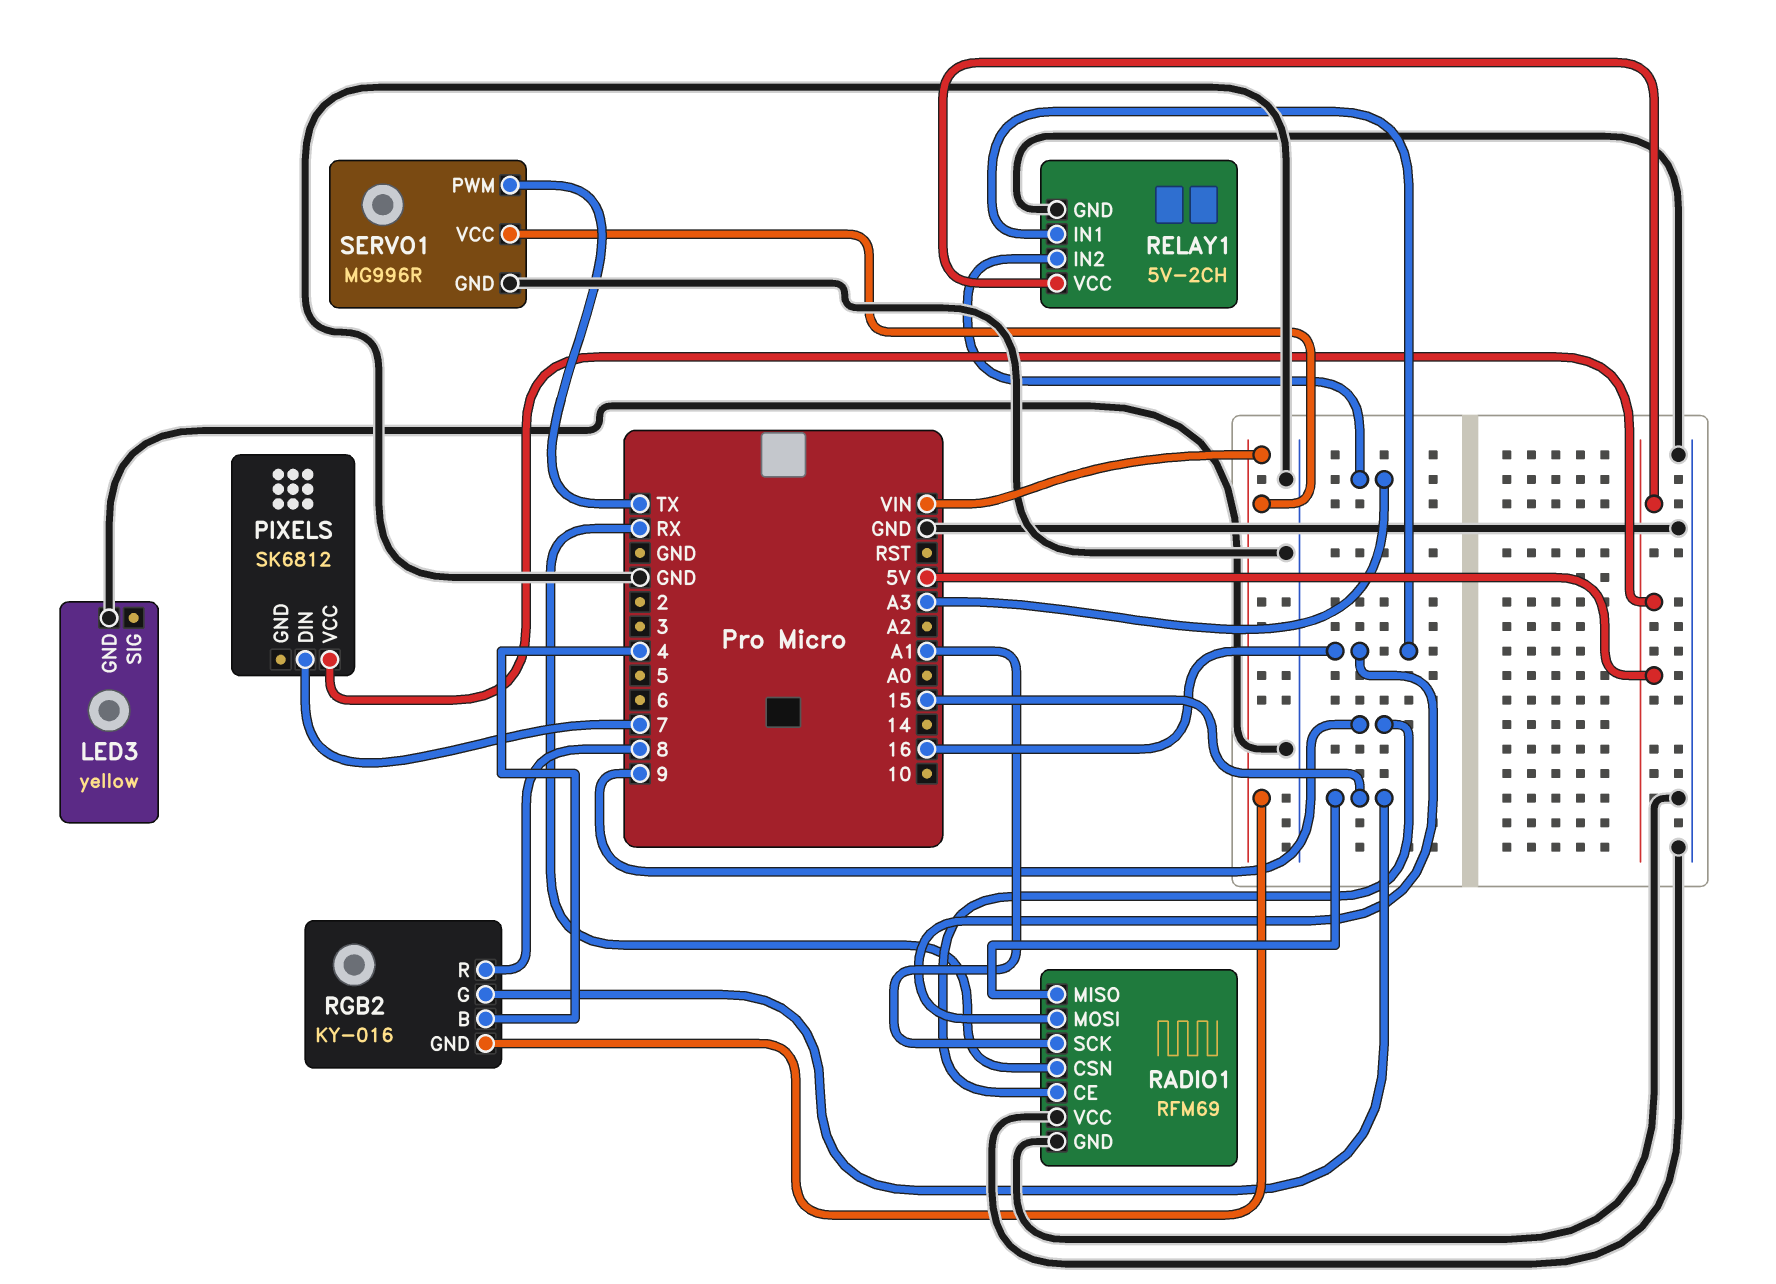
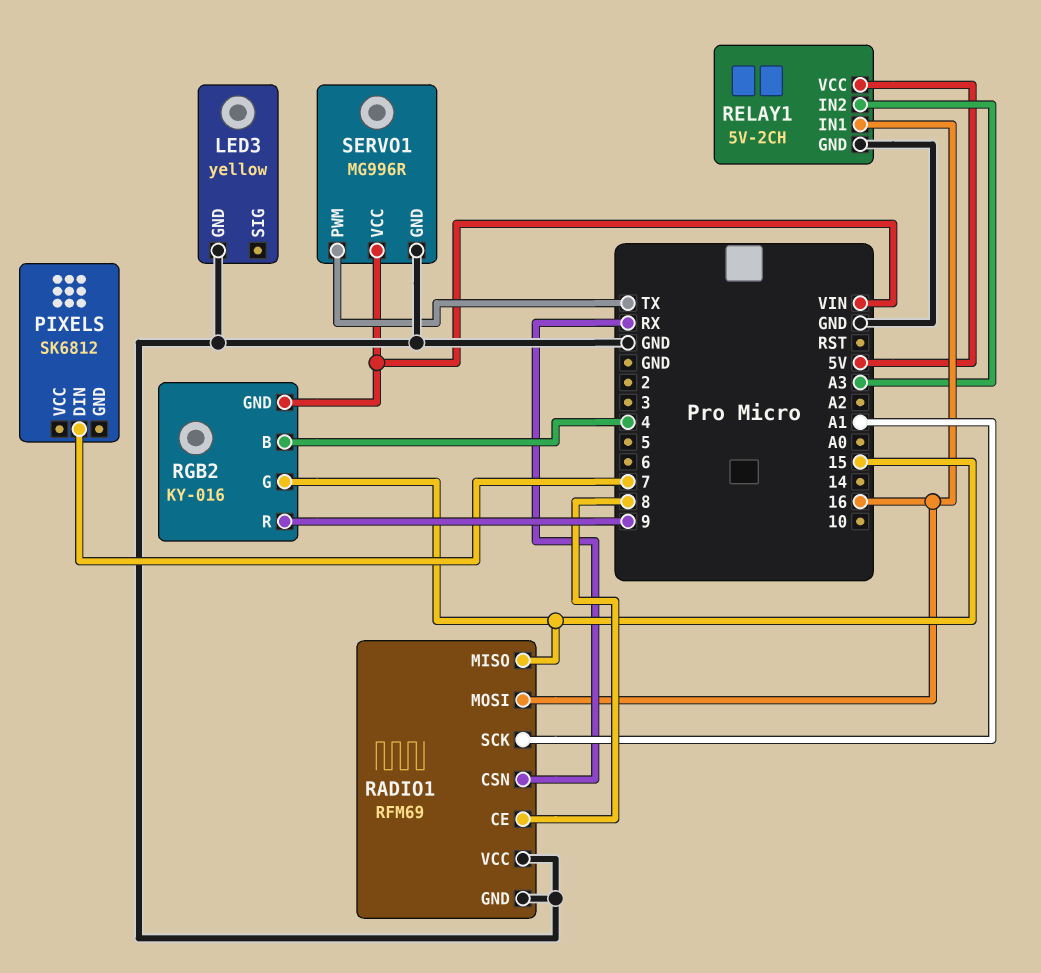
PIXELS pin VCC: 5V -> none
RADIO1 pin CE: 9 -> 8
RGB2 pin R: 8 -> 9

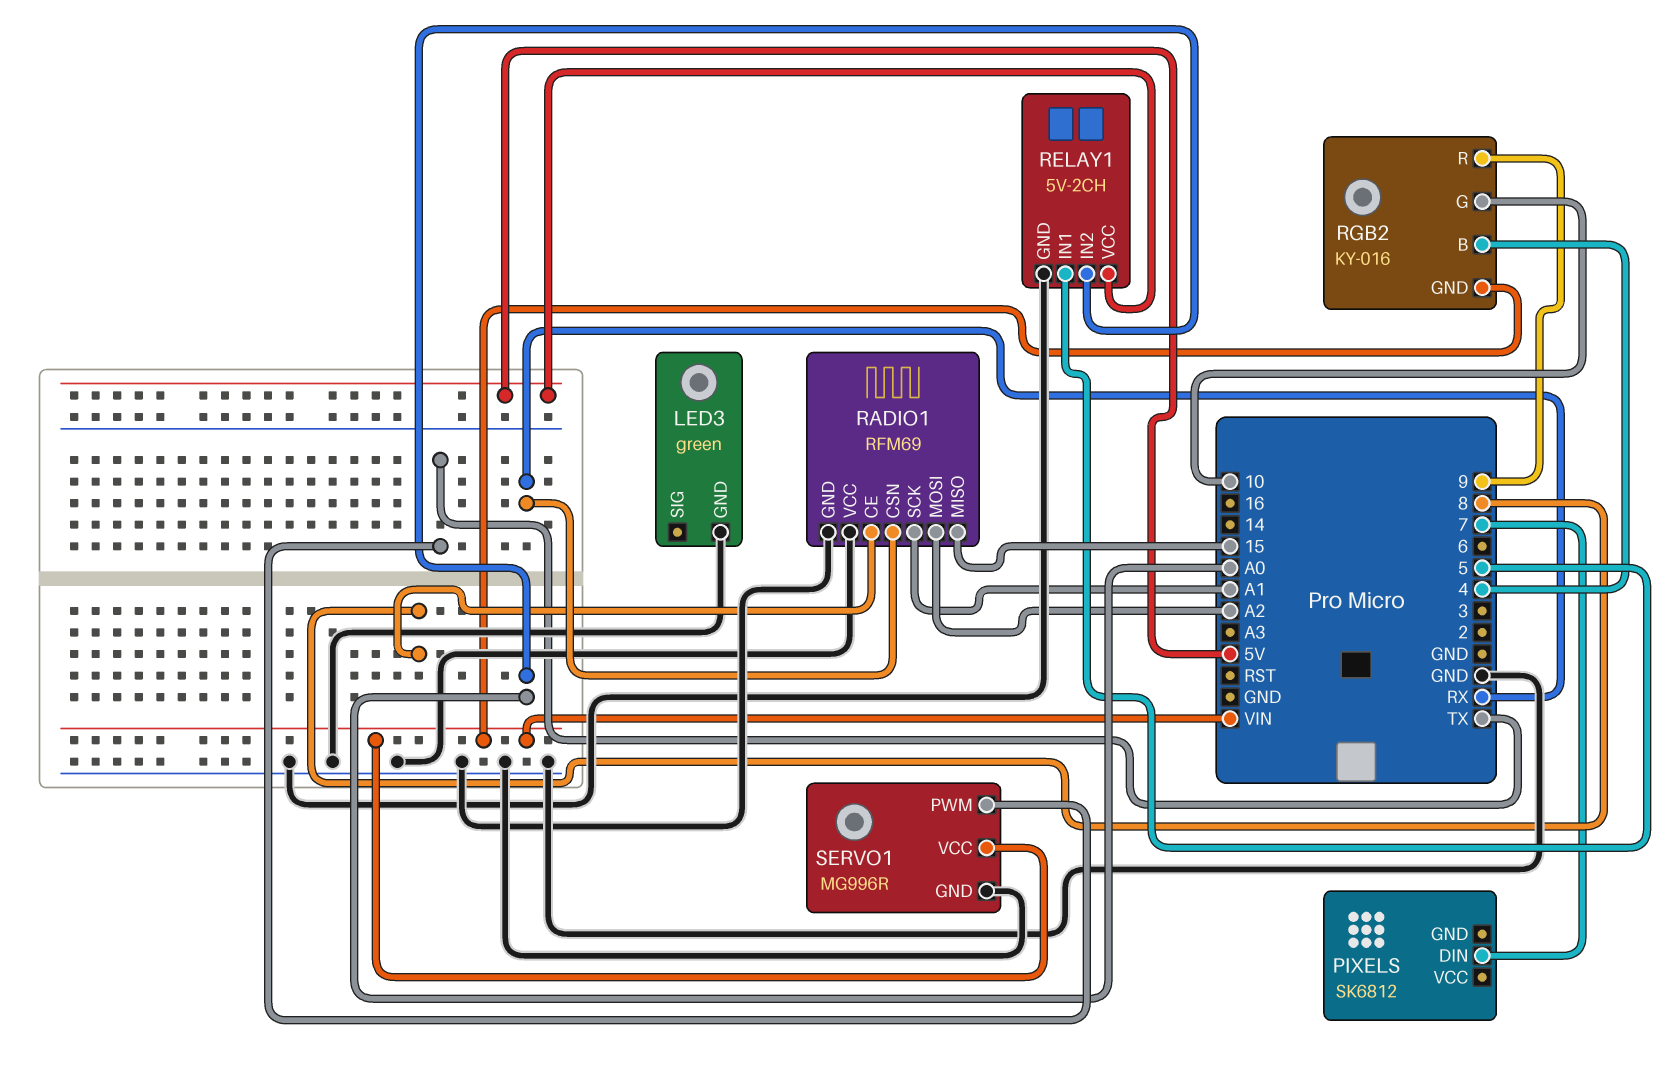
LED3: yellow -> green
RADIO1 pin MOSI: 16 -> A2
RELAY1 pin IN1: 16 -> 5
RELAY1 pin IN2: A3 -> A0
RGB2 pin G: 15 -> 10

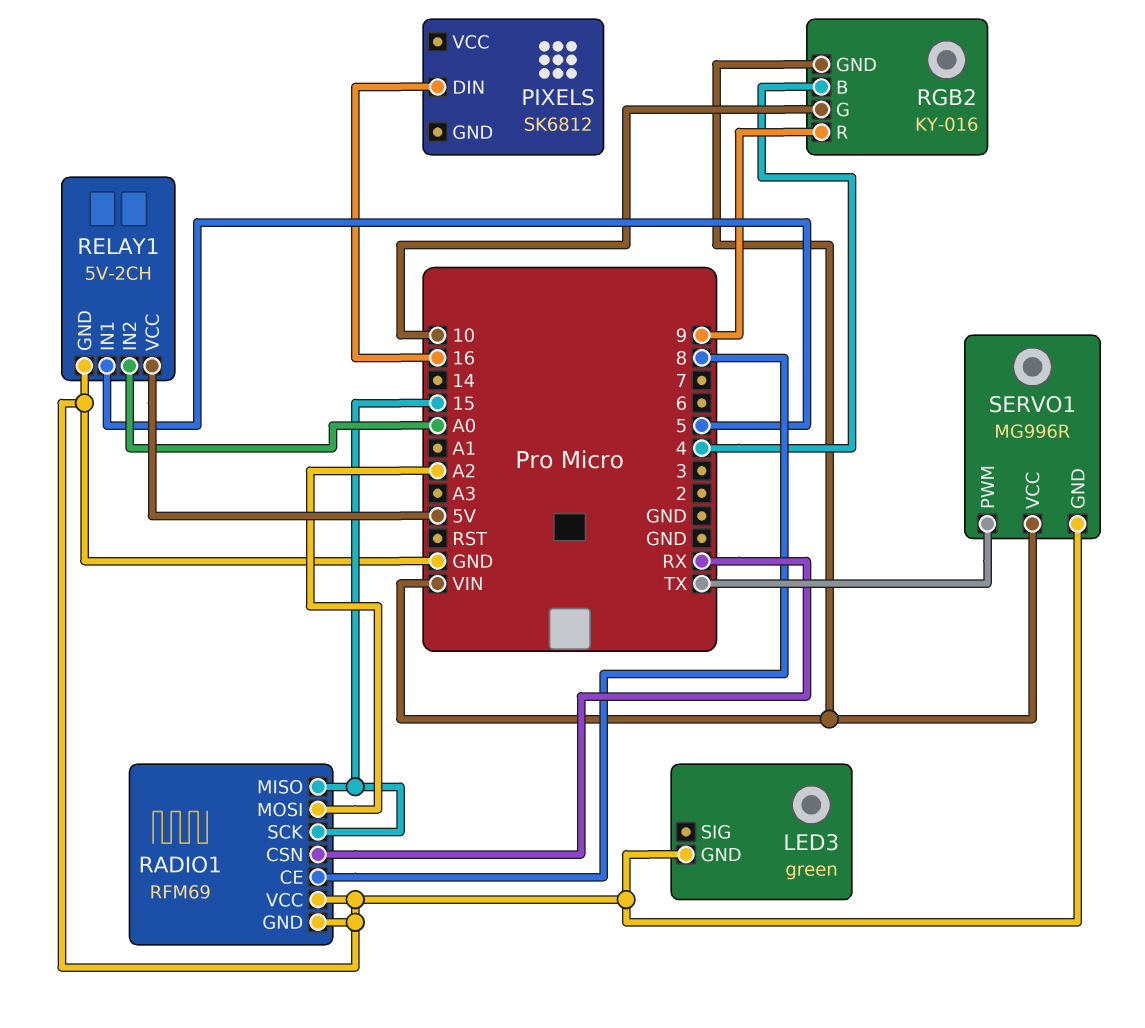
PIXELS pin DIN: 7 -> 16
RADIO1 pin SCK: A1 -> 15

